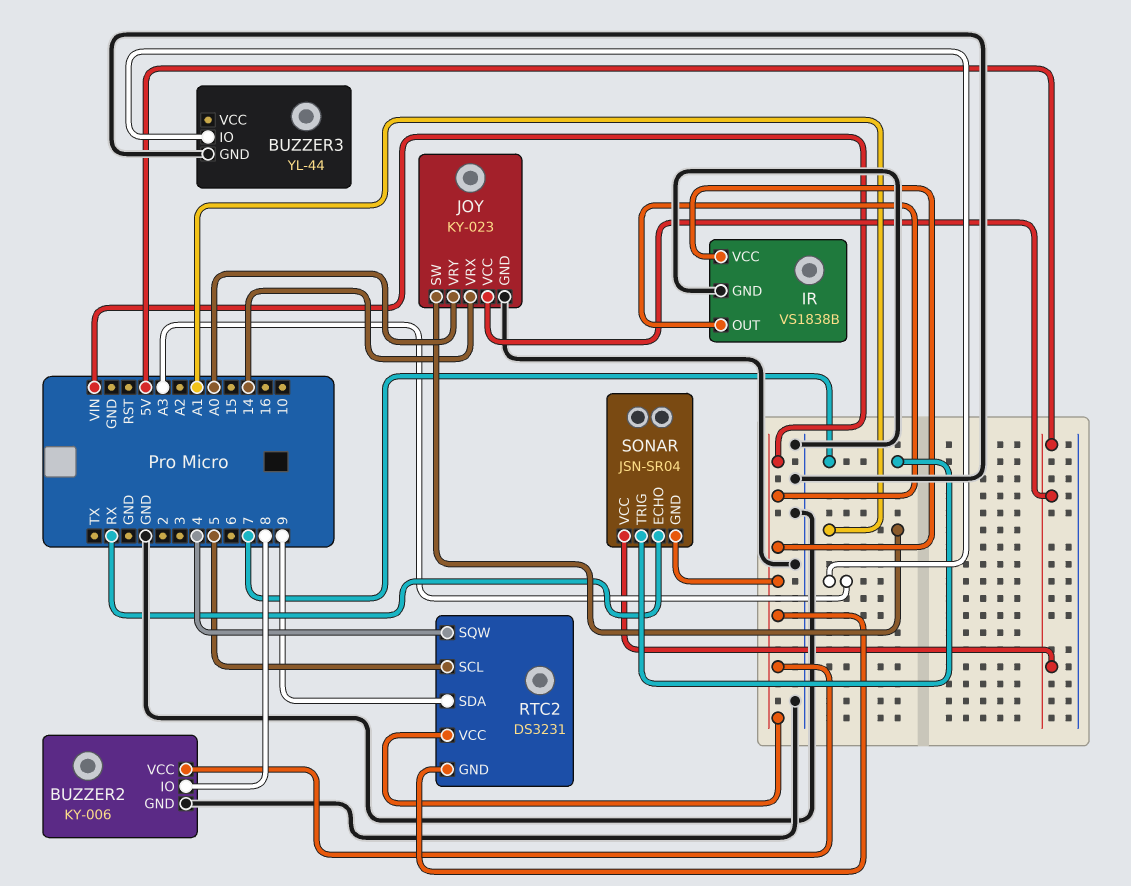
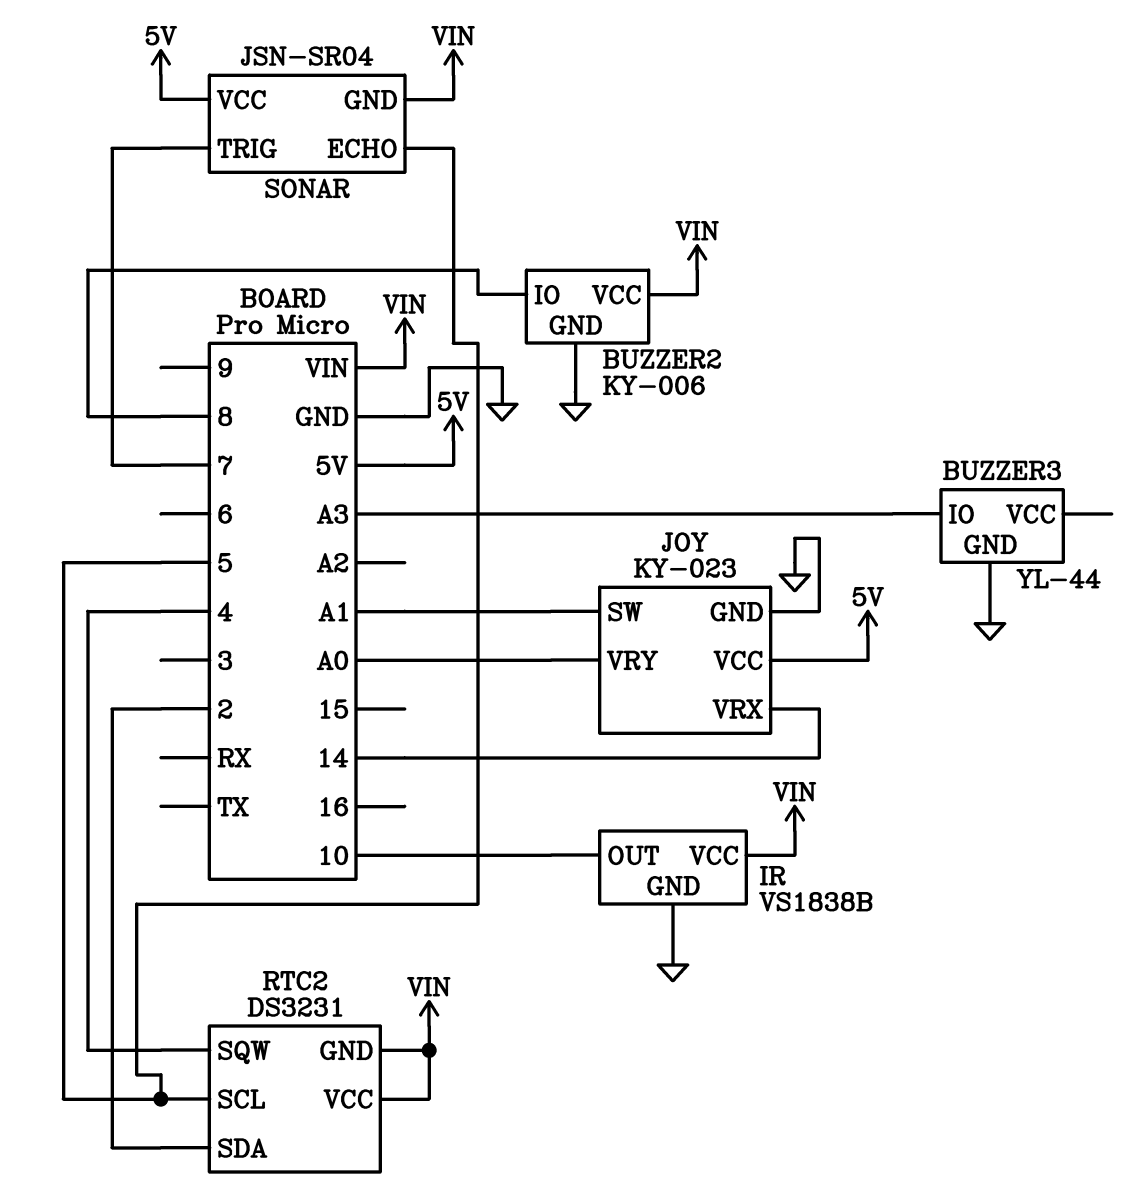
IR pin OUT: VIN -> 10
RTC2 pin SDA: 9 -> 2
SONAR pin ECHO: RX -> 5

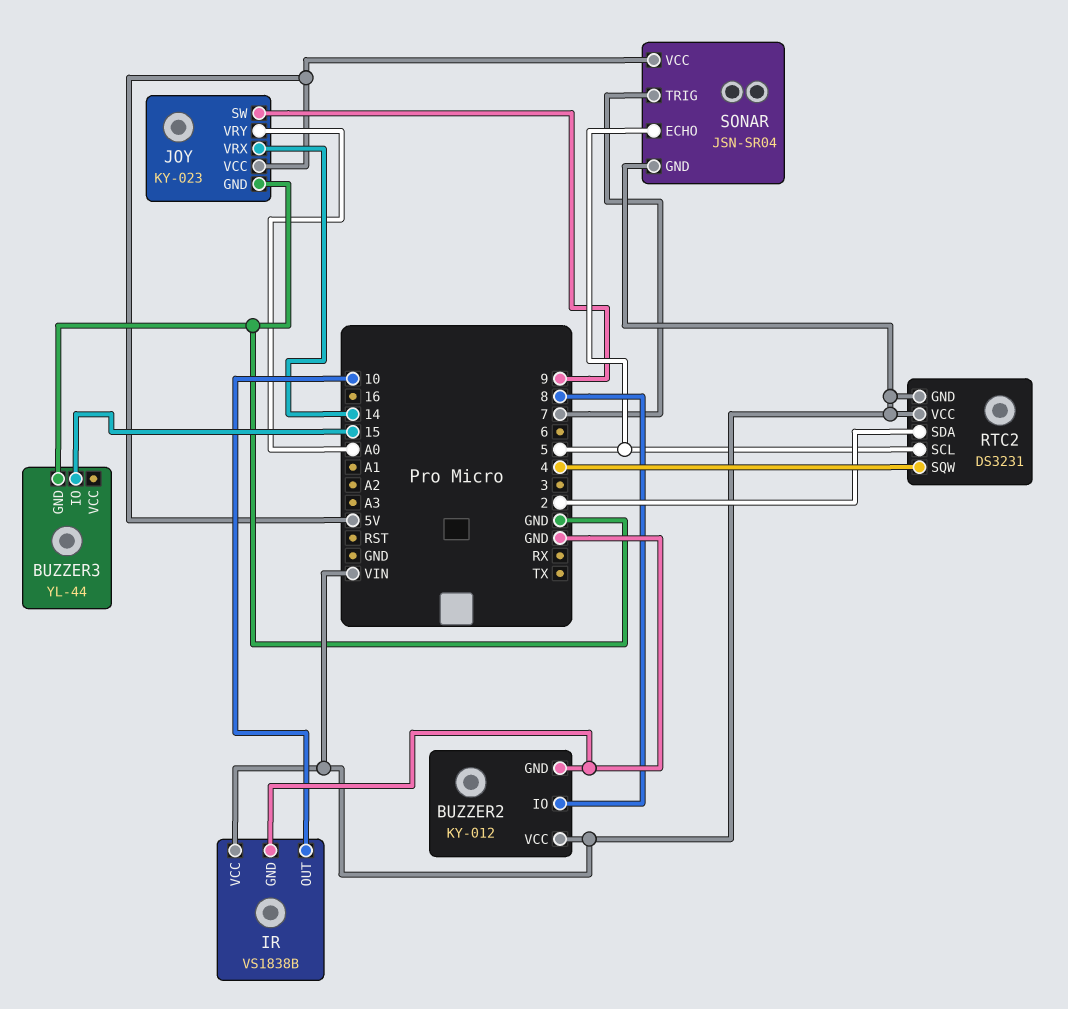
BUZZER2: KY-006 -> KY-012
BUZZER3 pin IO: A3 -> 15
JOY pin SW: A1 -> 9

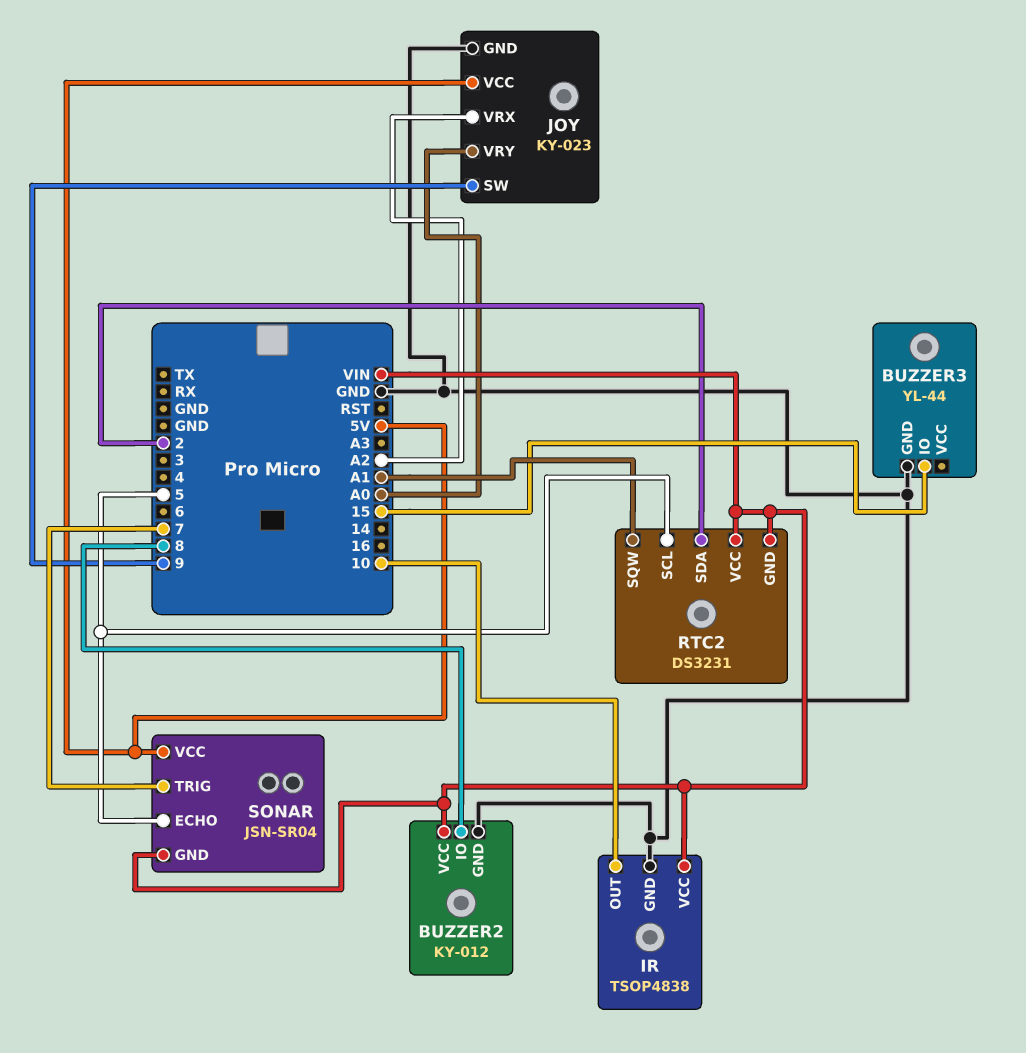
IR: VS1838B -> TSOP4838
JOY pin VRX: 14 -> A2
RTC2 pin SQW: 4 -> A1

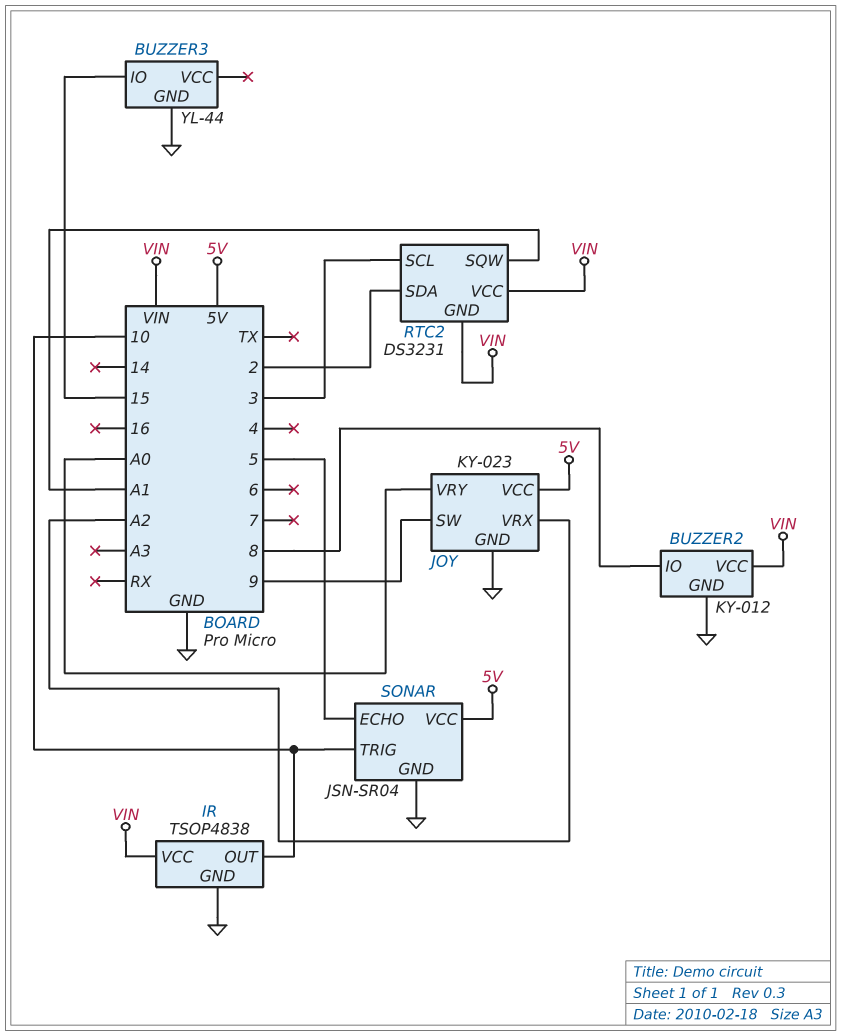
RTC2 pin SCL: 5 -> 3
SONAR pin GND: VIN -> GND
SONAR pin TRIG: 7 -> 10

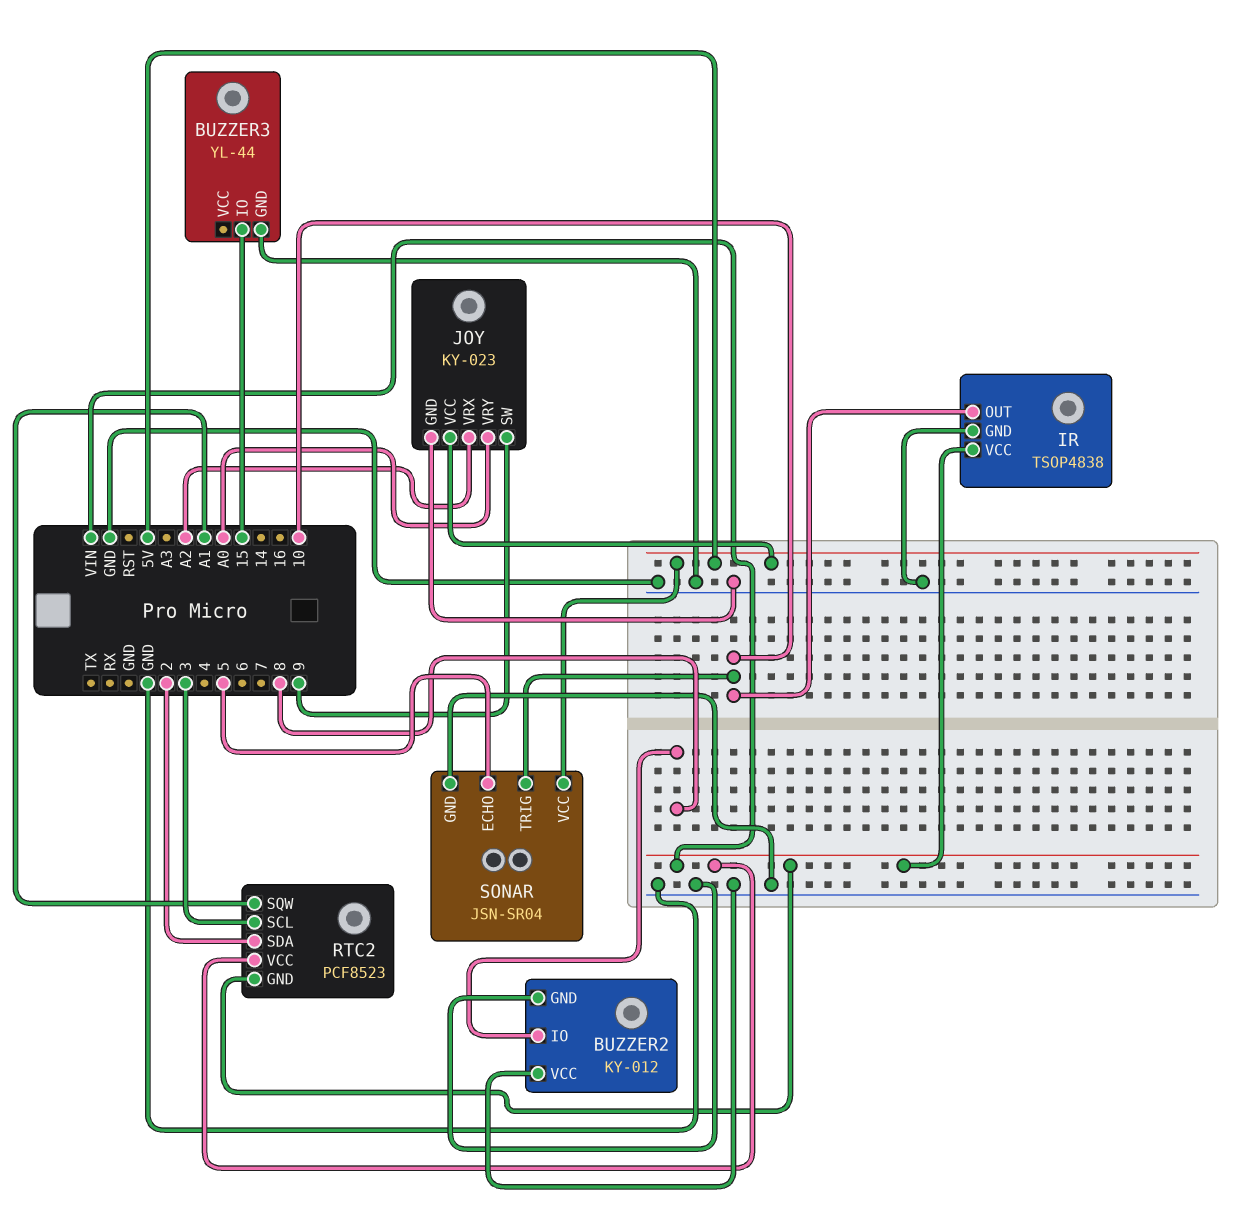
BUZZER2 pin VCC: VIN -> GND
RTC2: DS3231 -> PCF8523

